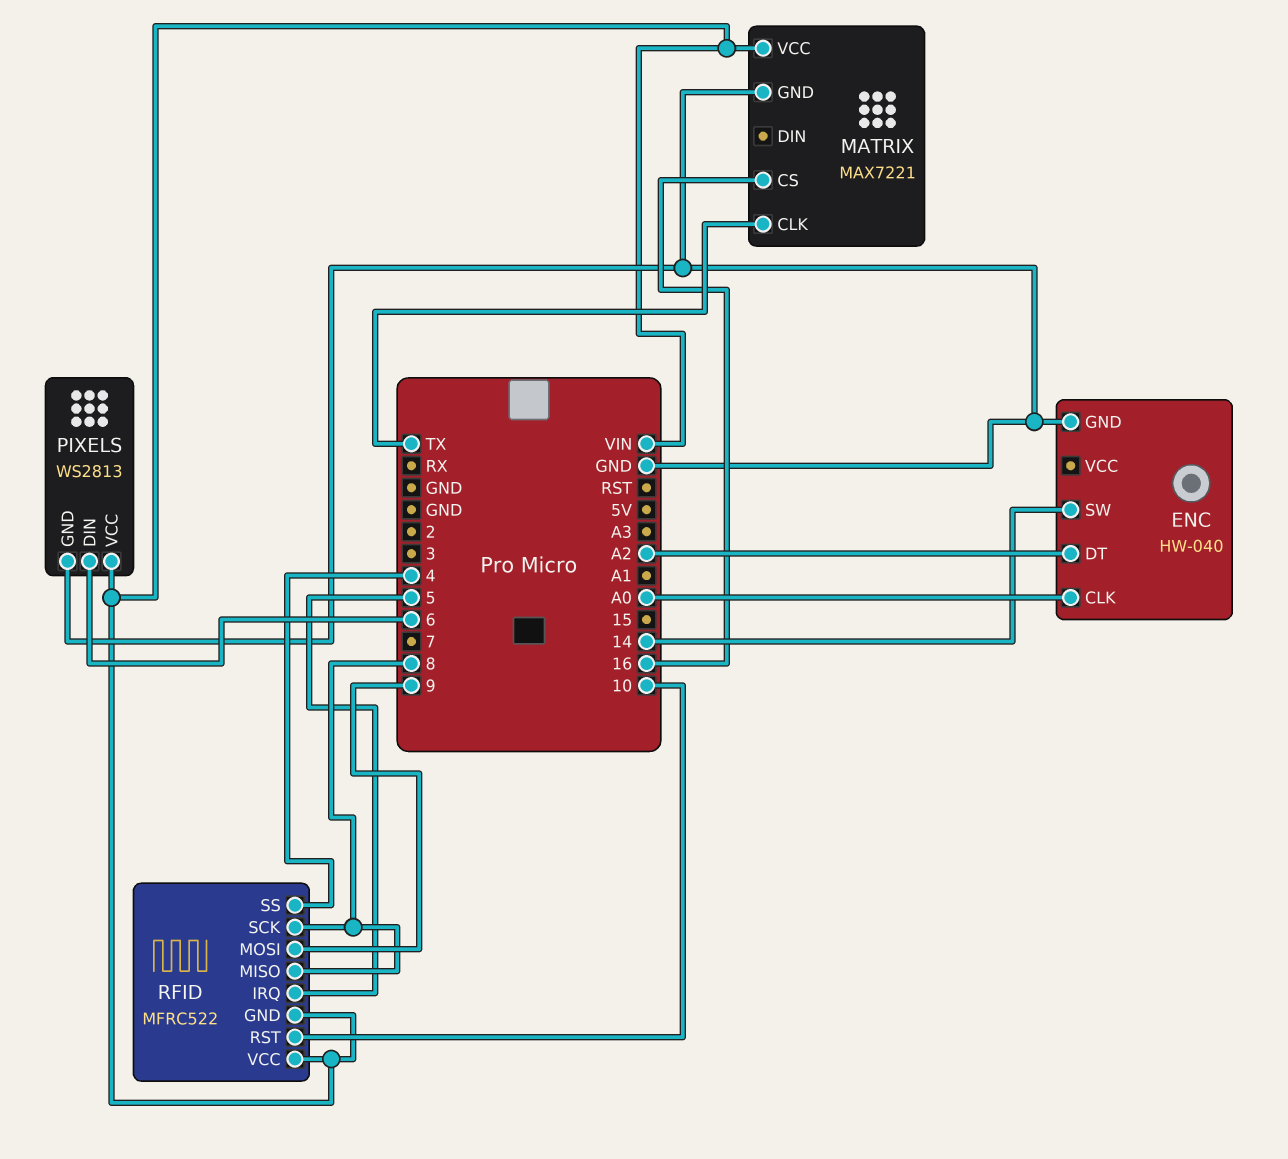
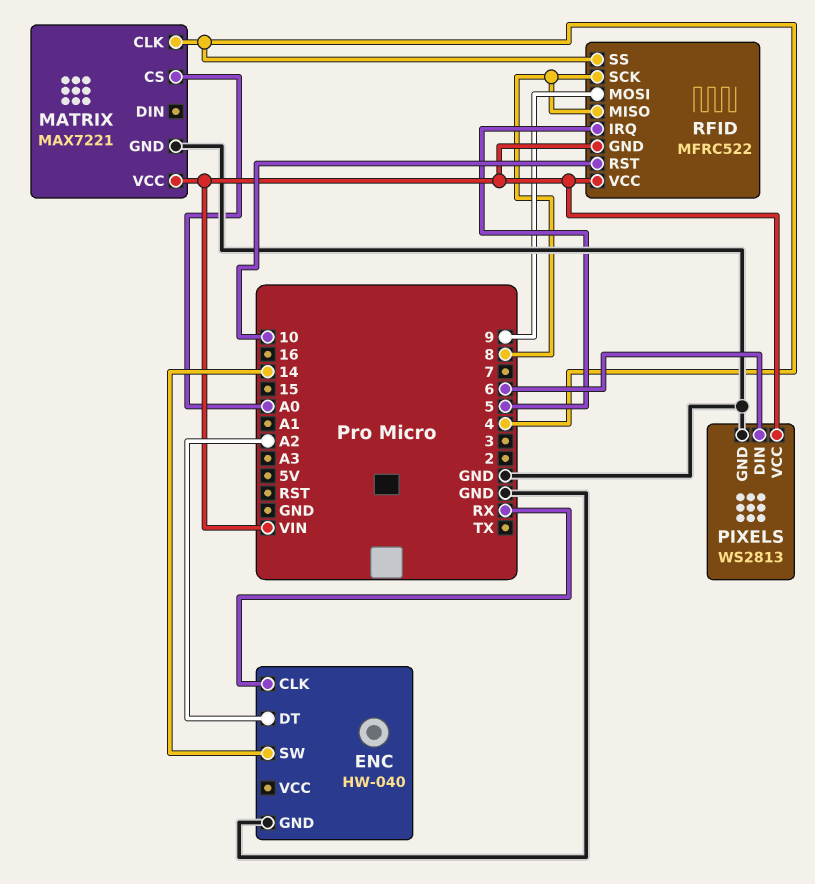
ENC pin CLK: A0 -> RX
MATRIX pin CLK: TX -> 4
MATRIX pin CS: 16 -> A0

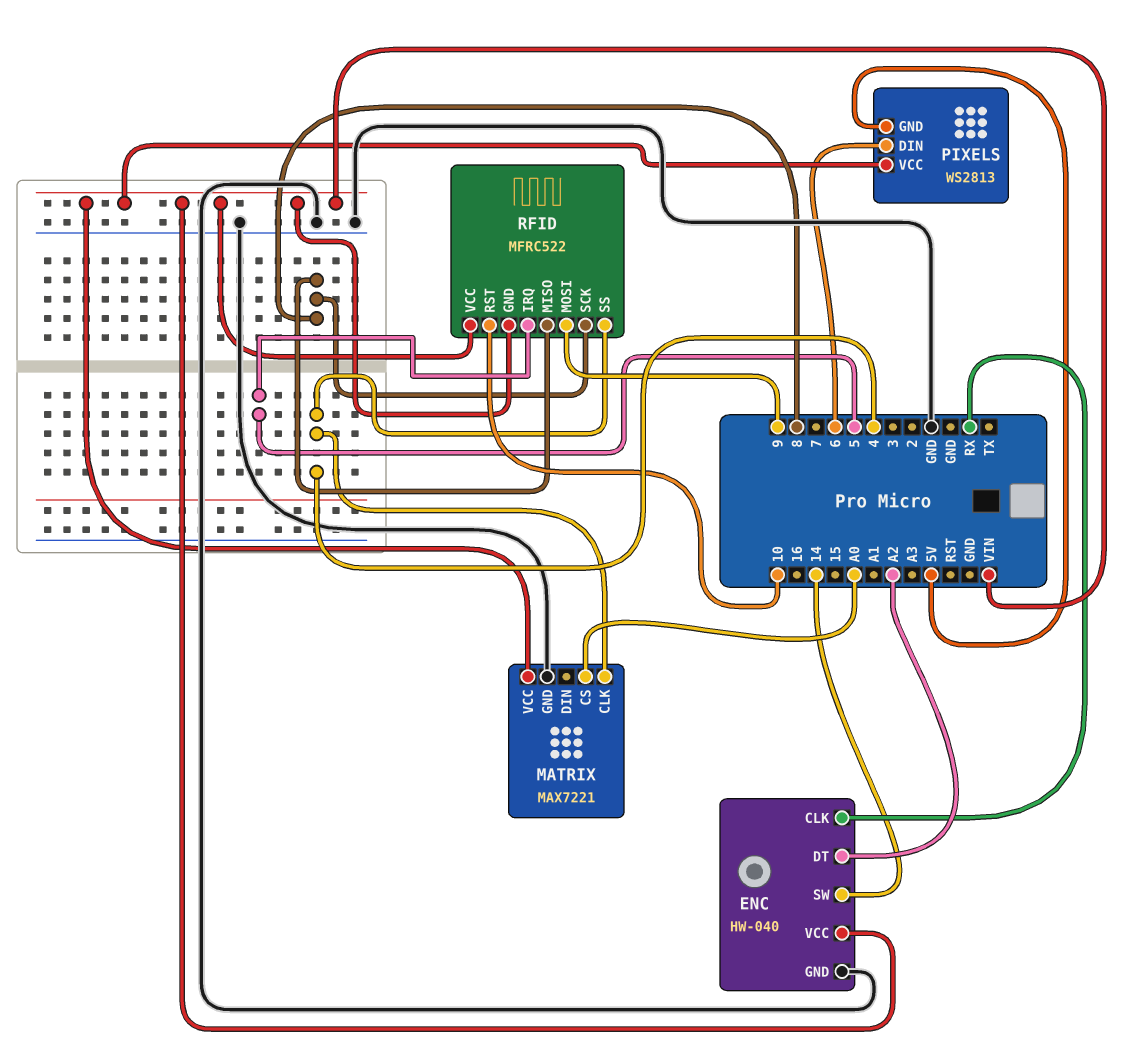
ENC pin VCC: none -> VIN
PIXELS pin GND: GND -> 5V

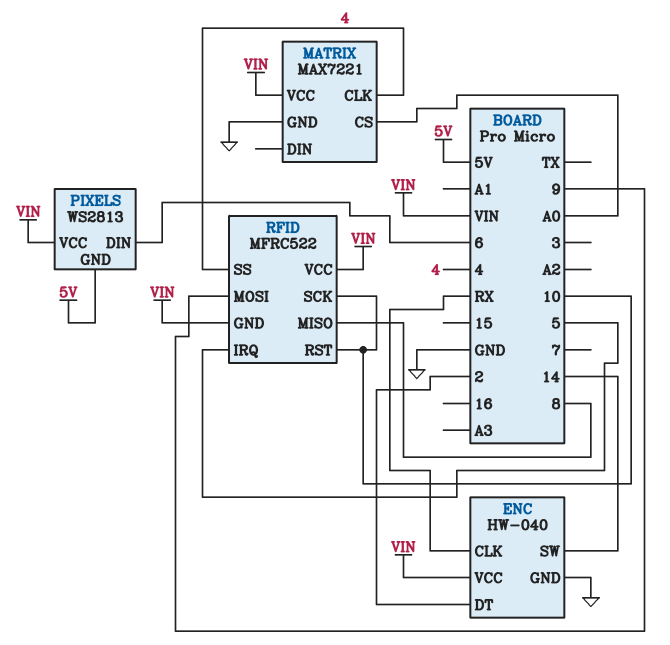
ENC pin DT: A2 -> 2
RFID pin SCK: 8 -> 10

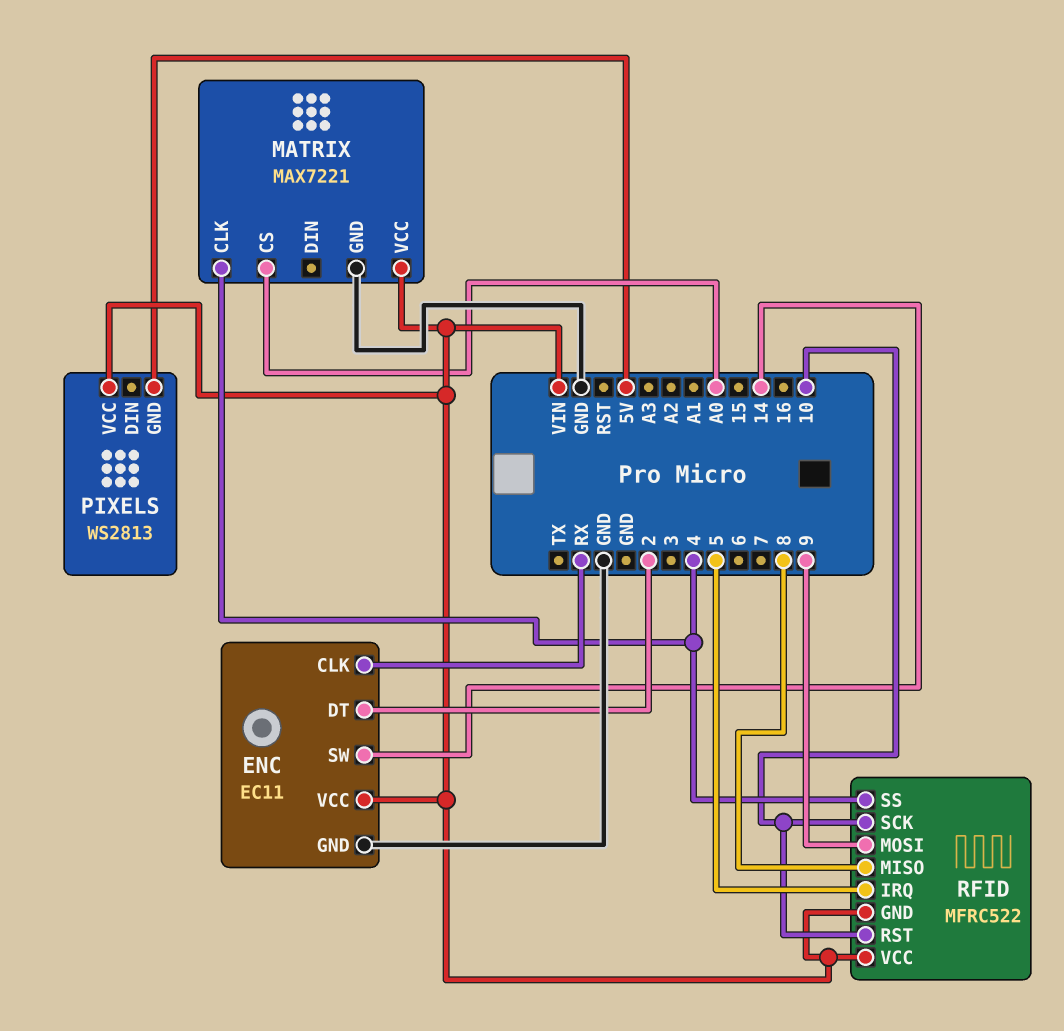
ENC: HW-040 -> EC11
PIXELS pin DIN: 6 -> none

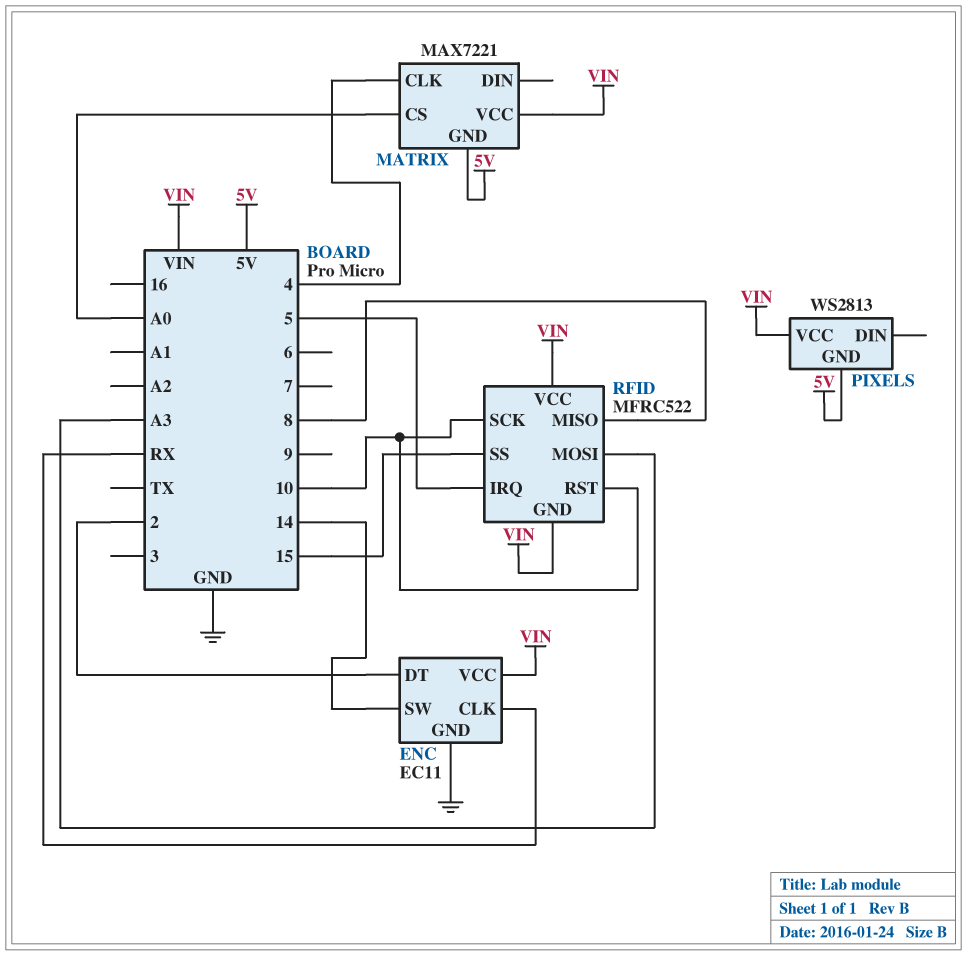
MATRIX pin GND: GND -> 5V
RFID pin MOSI: 9 -> A3
RFID pin SS: 4 -> 15

